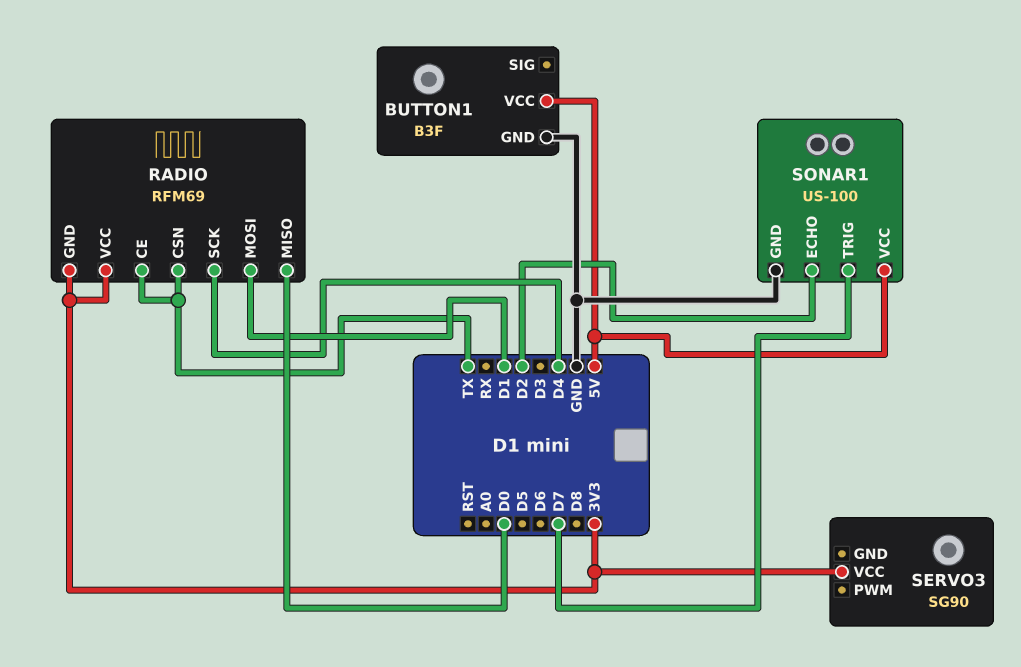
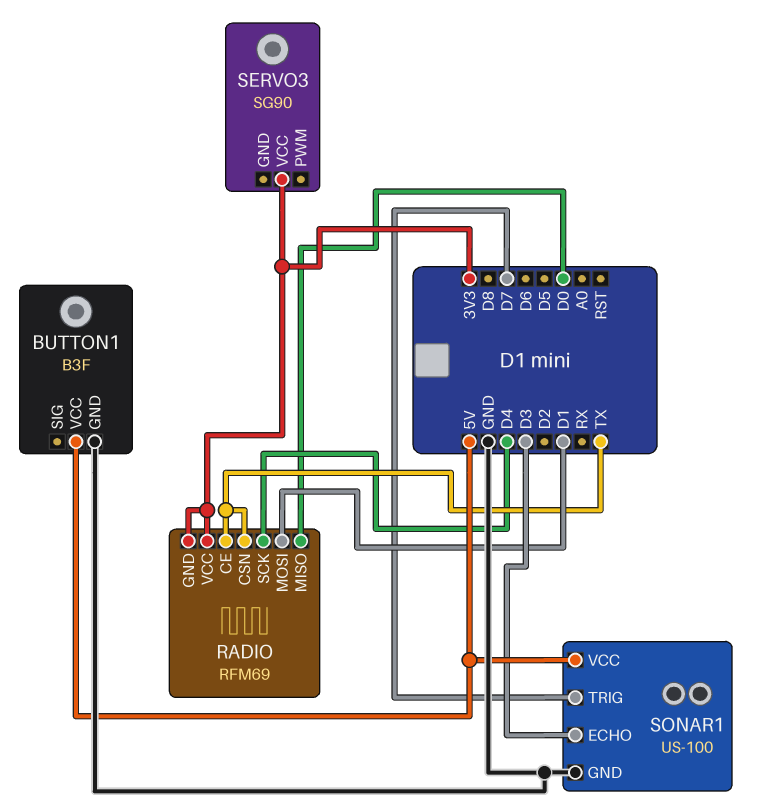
SONAR1 pin ECHO: D2 -> D3

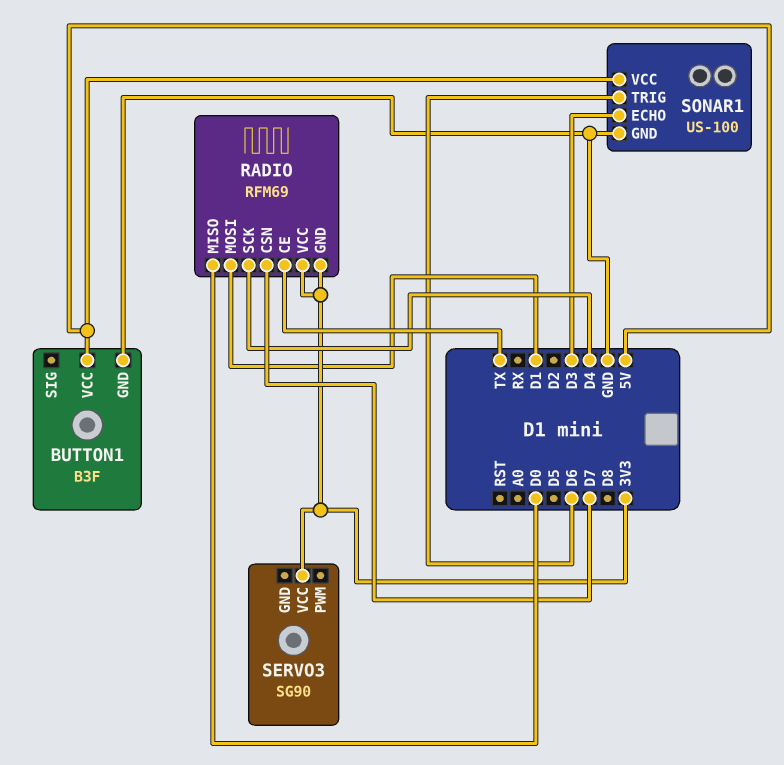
RADIO pin CSN: TX -> D7
SONAR1 pin TRIG: D7 -> D6

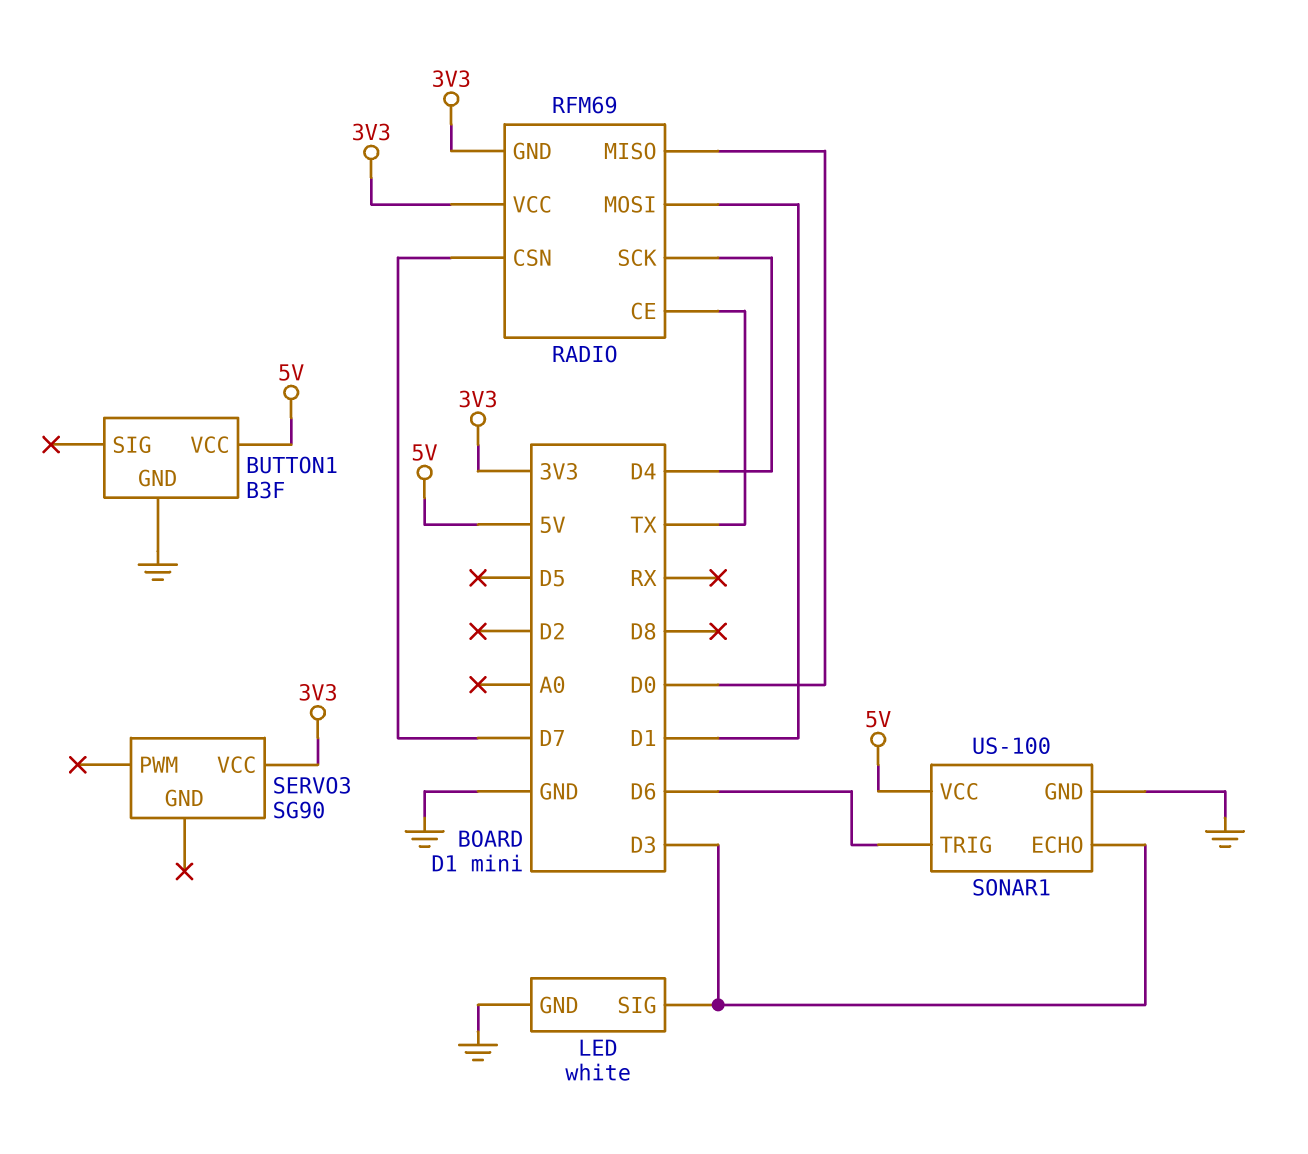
LED: none -> white
LED pin GND: none -> GND
LED pin SIG: none -> D3

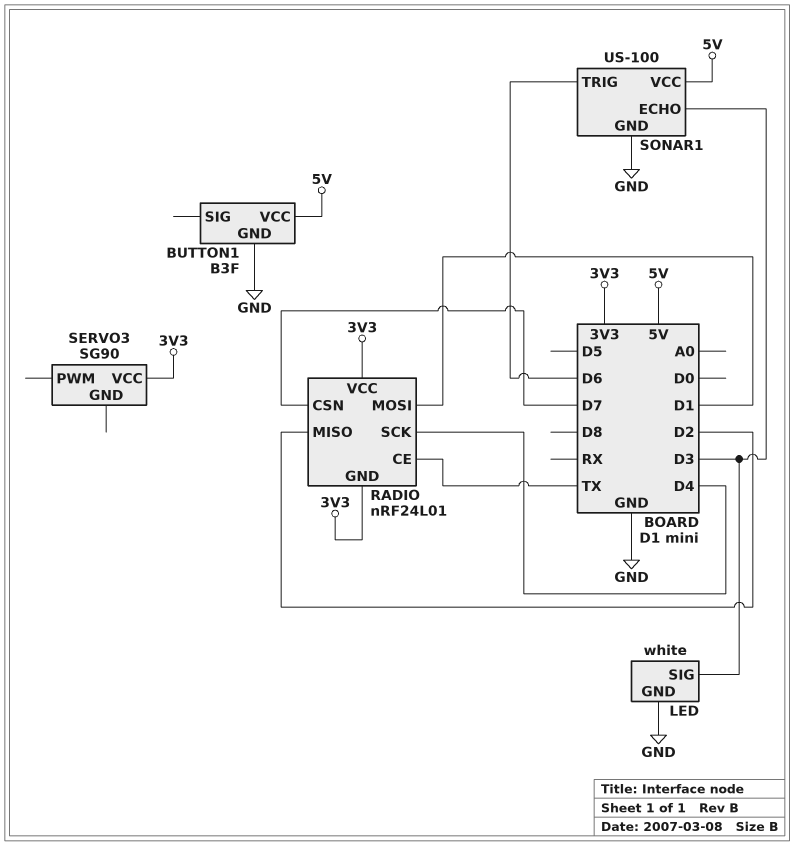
RADIO: RFM69 -> nRF24L01
RADIO pin MISO: D0 -> D2

